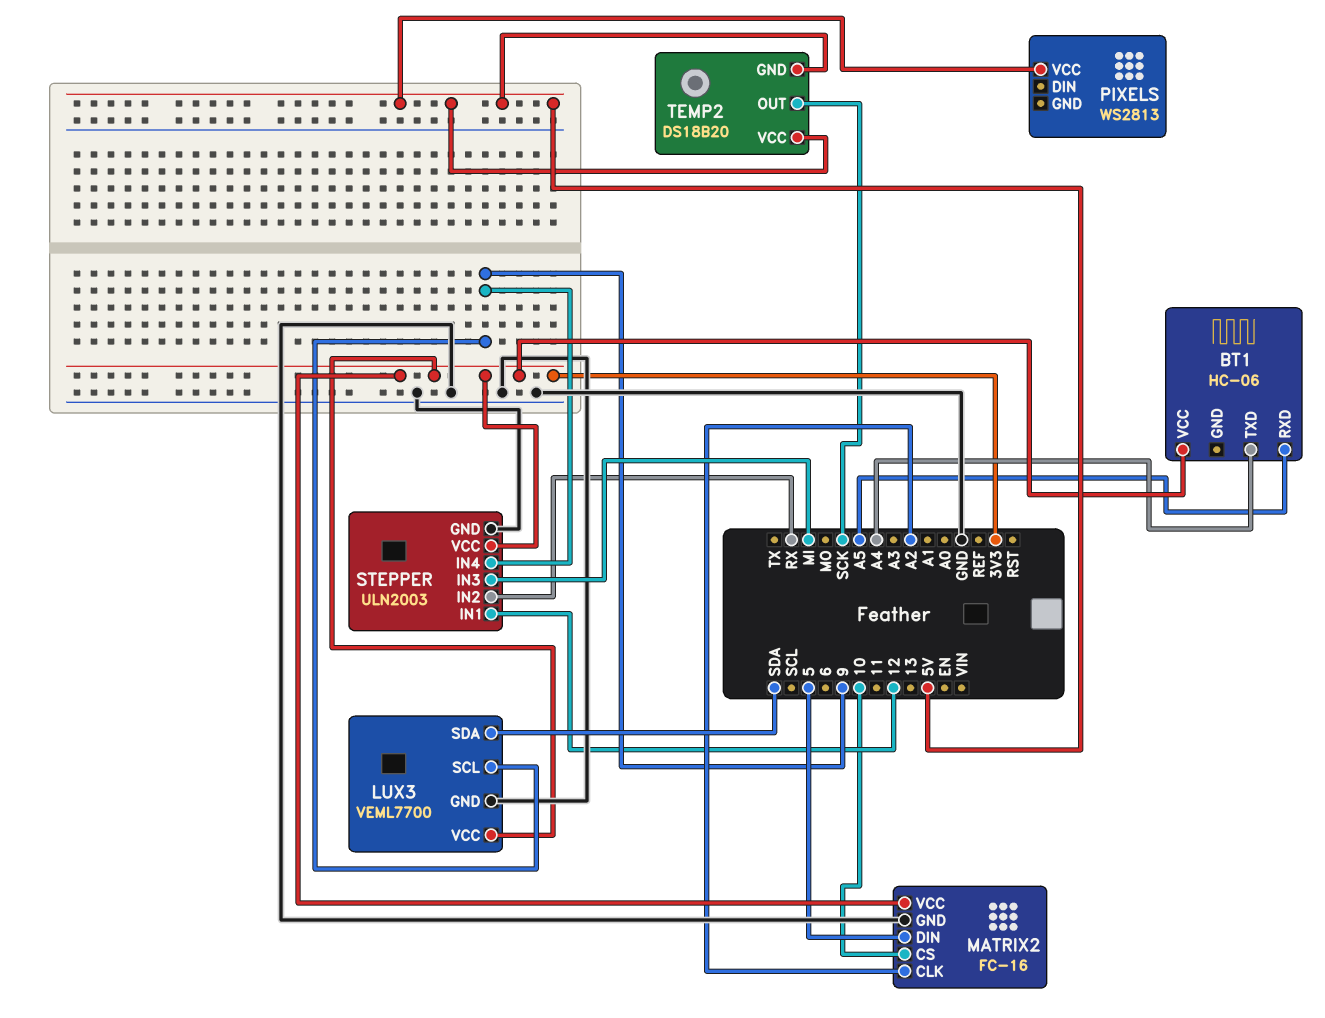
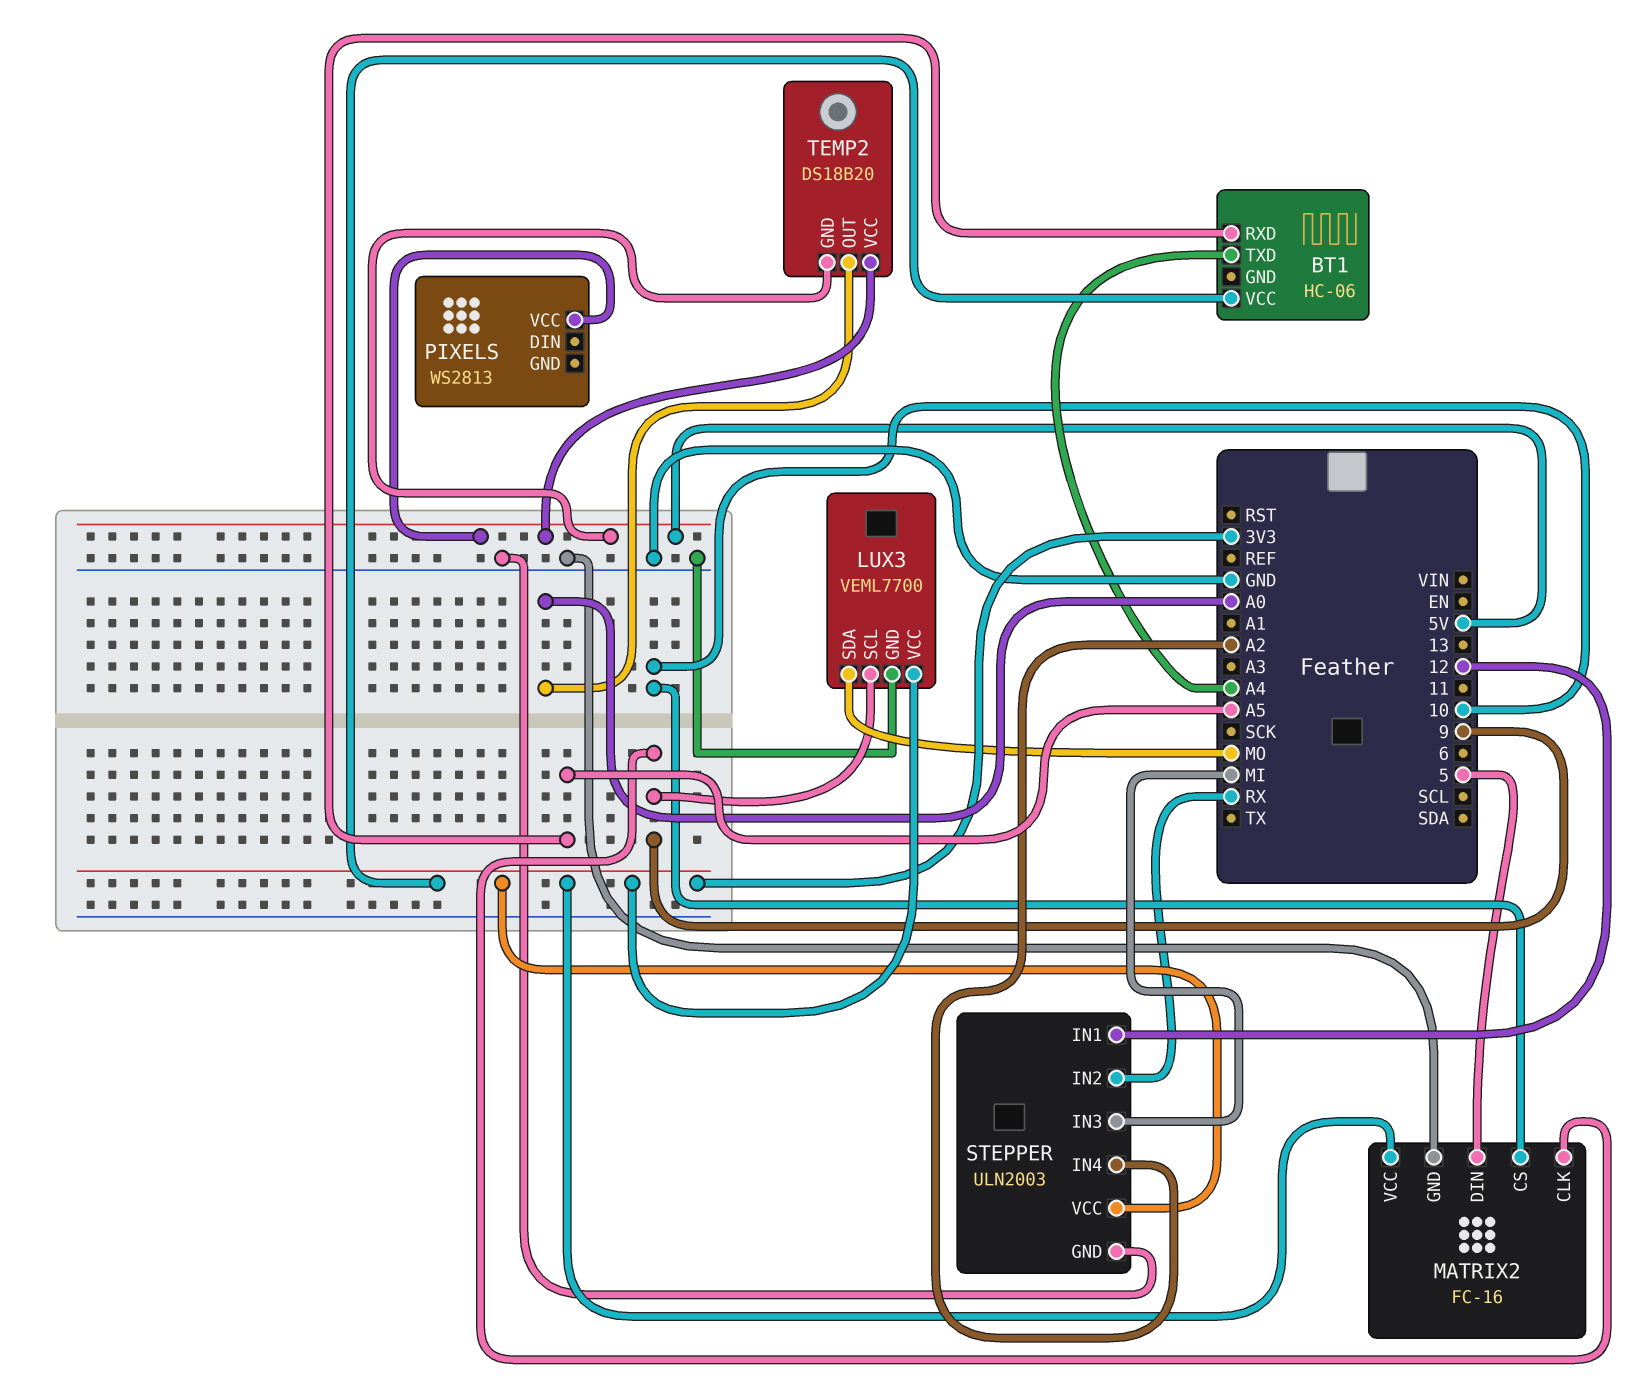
LUX3 pin SDA: SDA -> MO
MATRIX2 pin CLK: A2 -> 9
STEPPER pin IN4: 9 -> A2
TEMP2 pin OUT: SCK -> A0

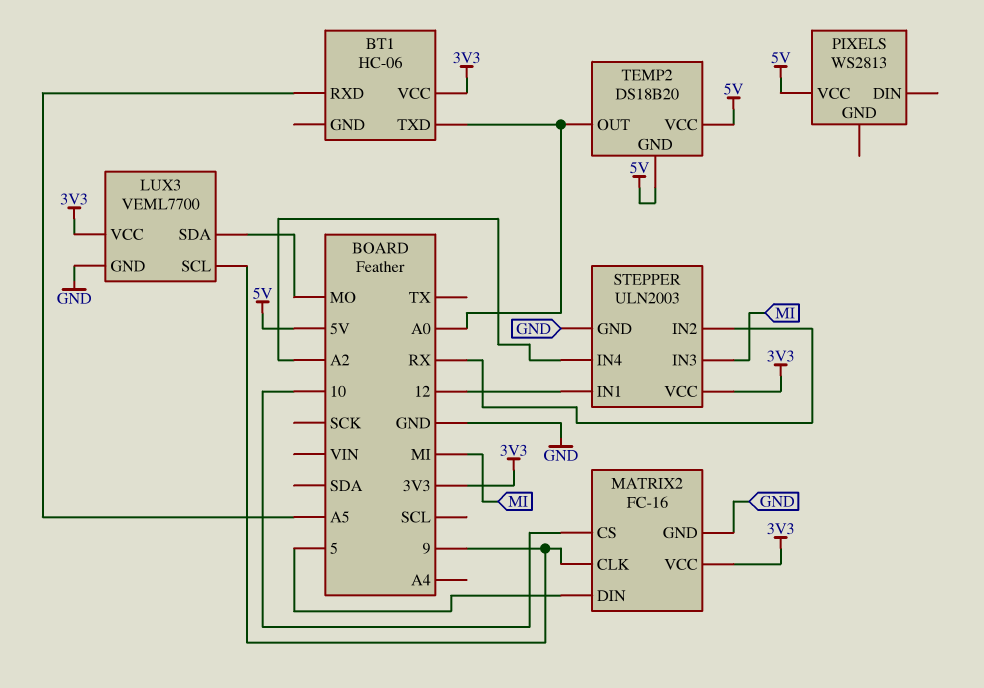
BT1 pin TXD: A4 -> A0

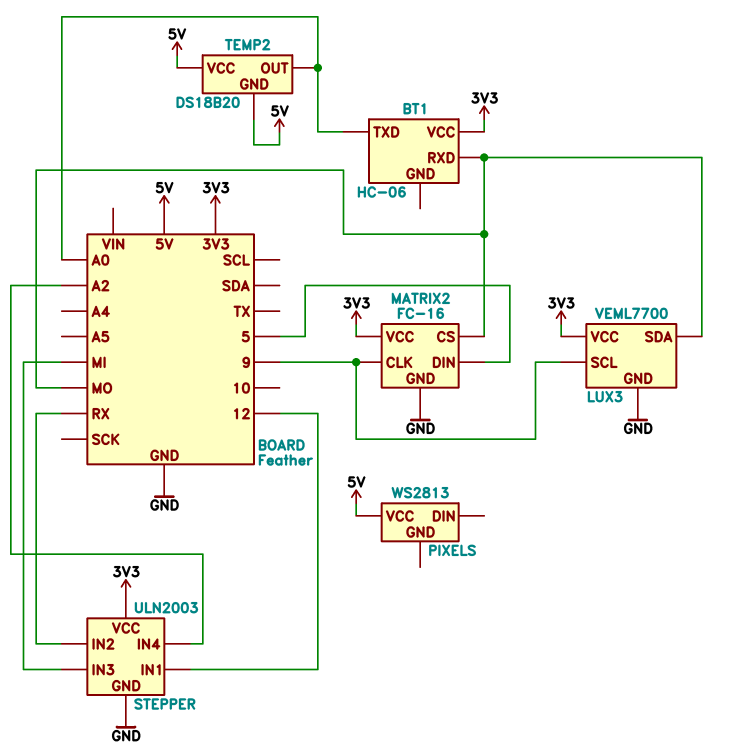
BT1 pin RXD: A5 -> MO
MATRIX2 pin CS: 10 -> MO

